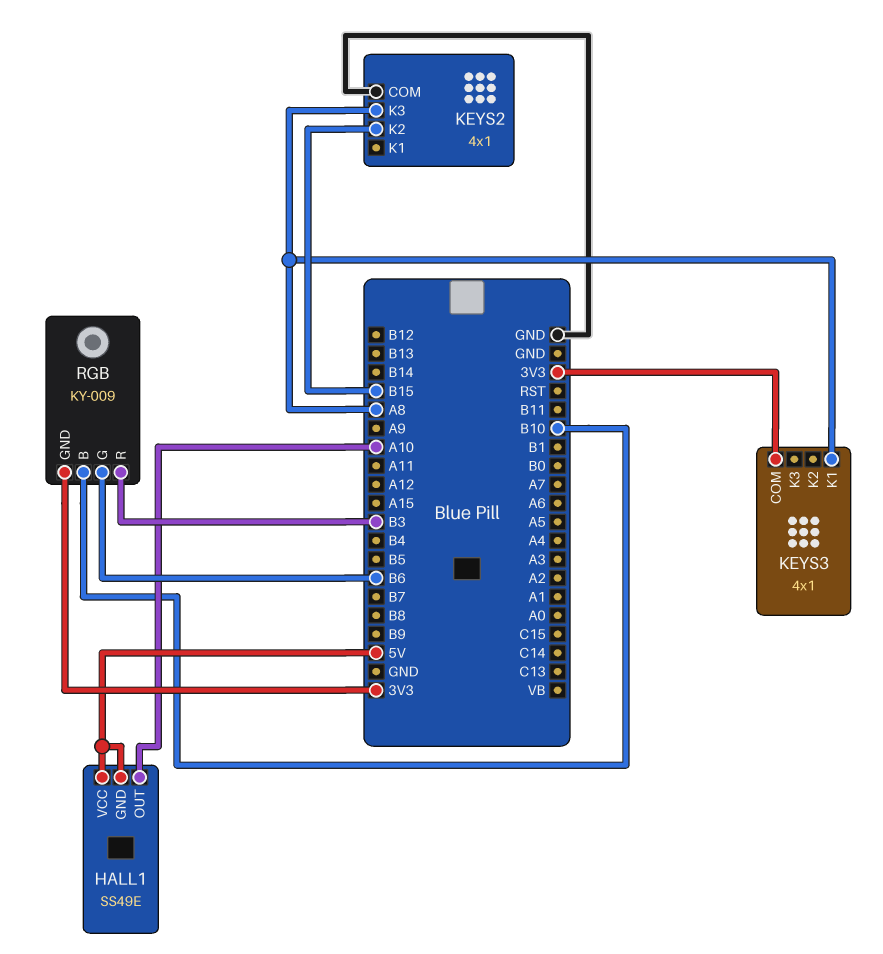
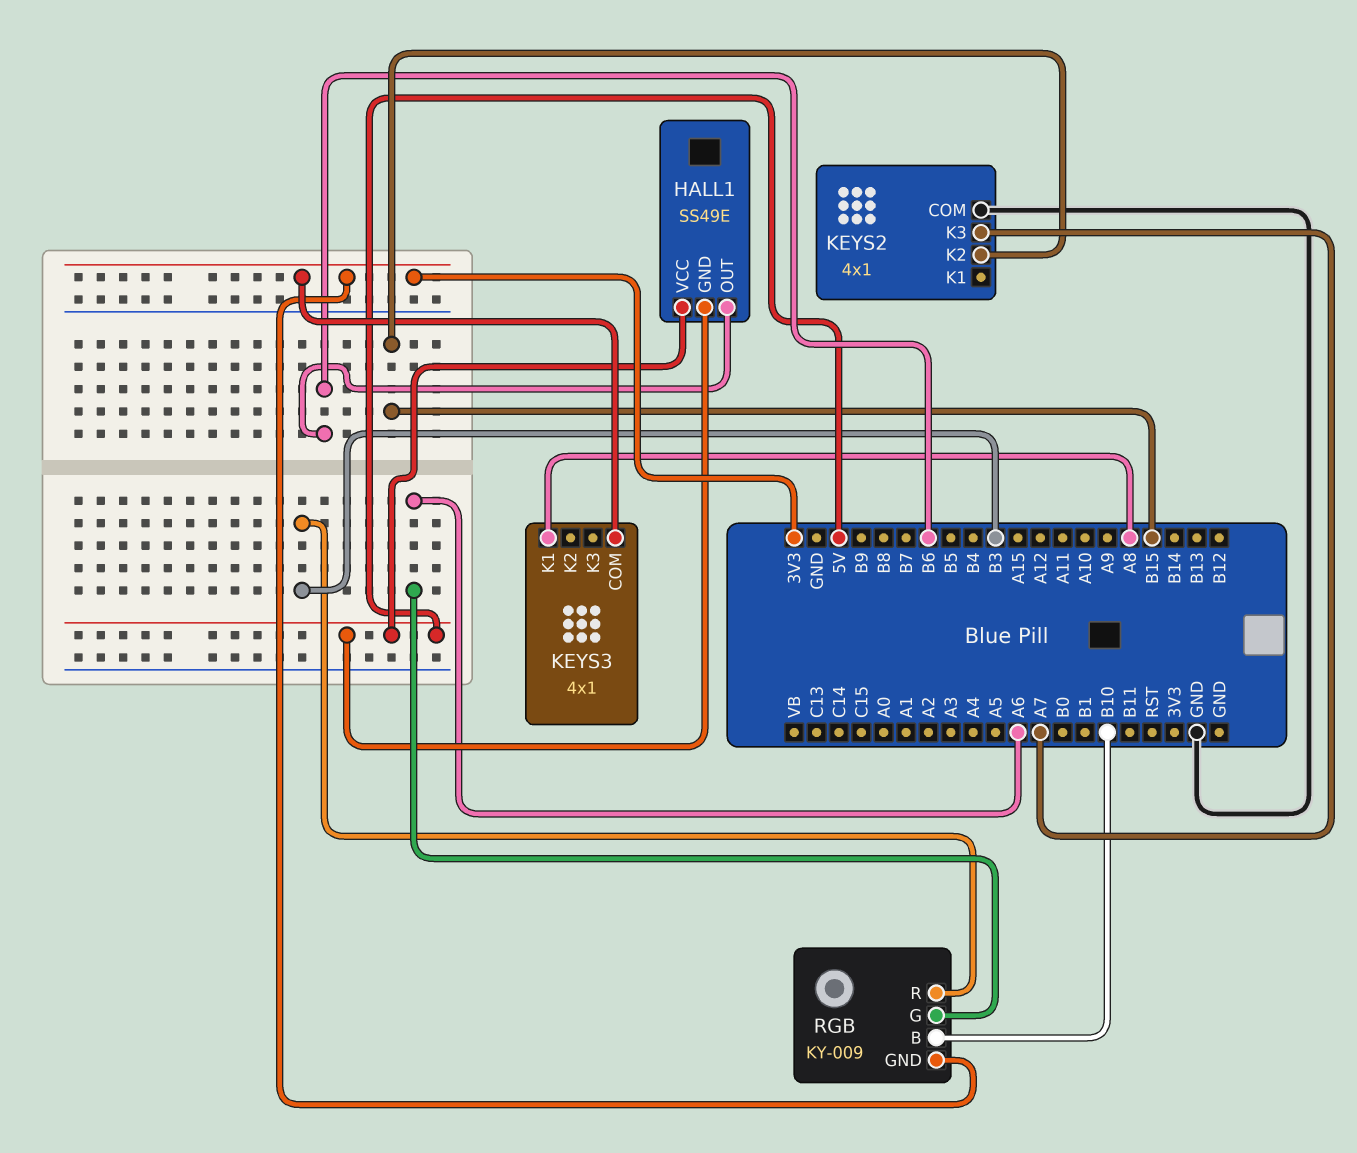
HALL1 pin OUT: A10 -> B6
KEYS2 pin K3: A8 -> A7
RGB pin G: B6 -> A6

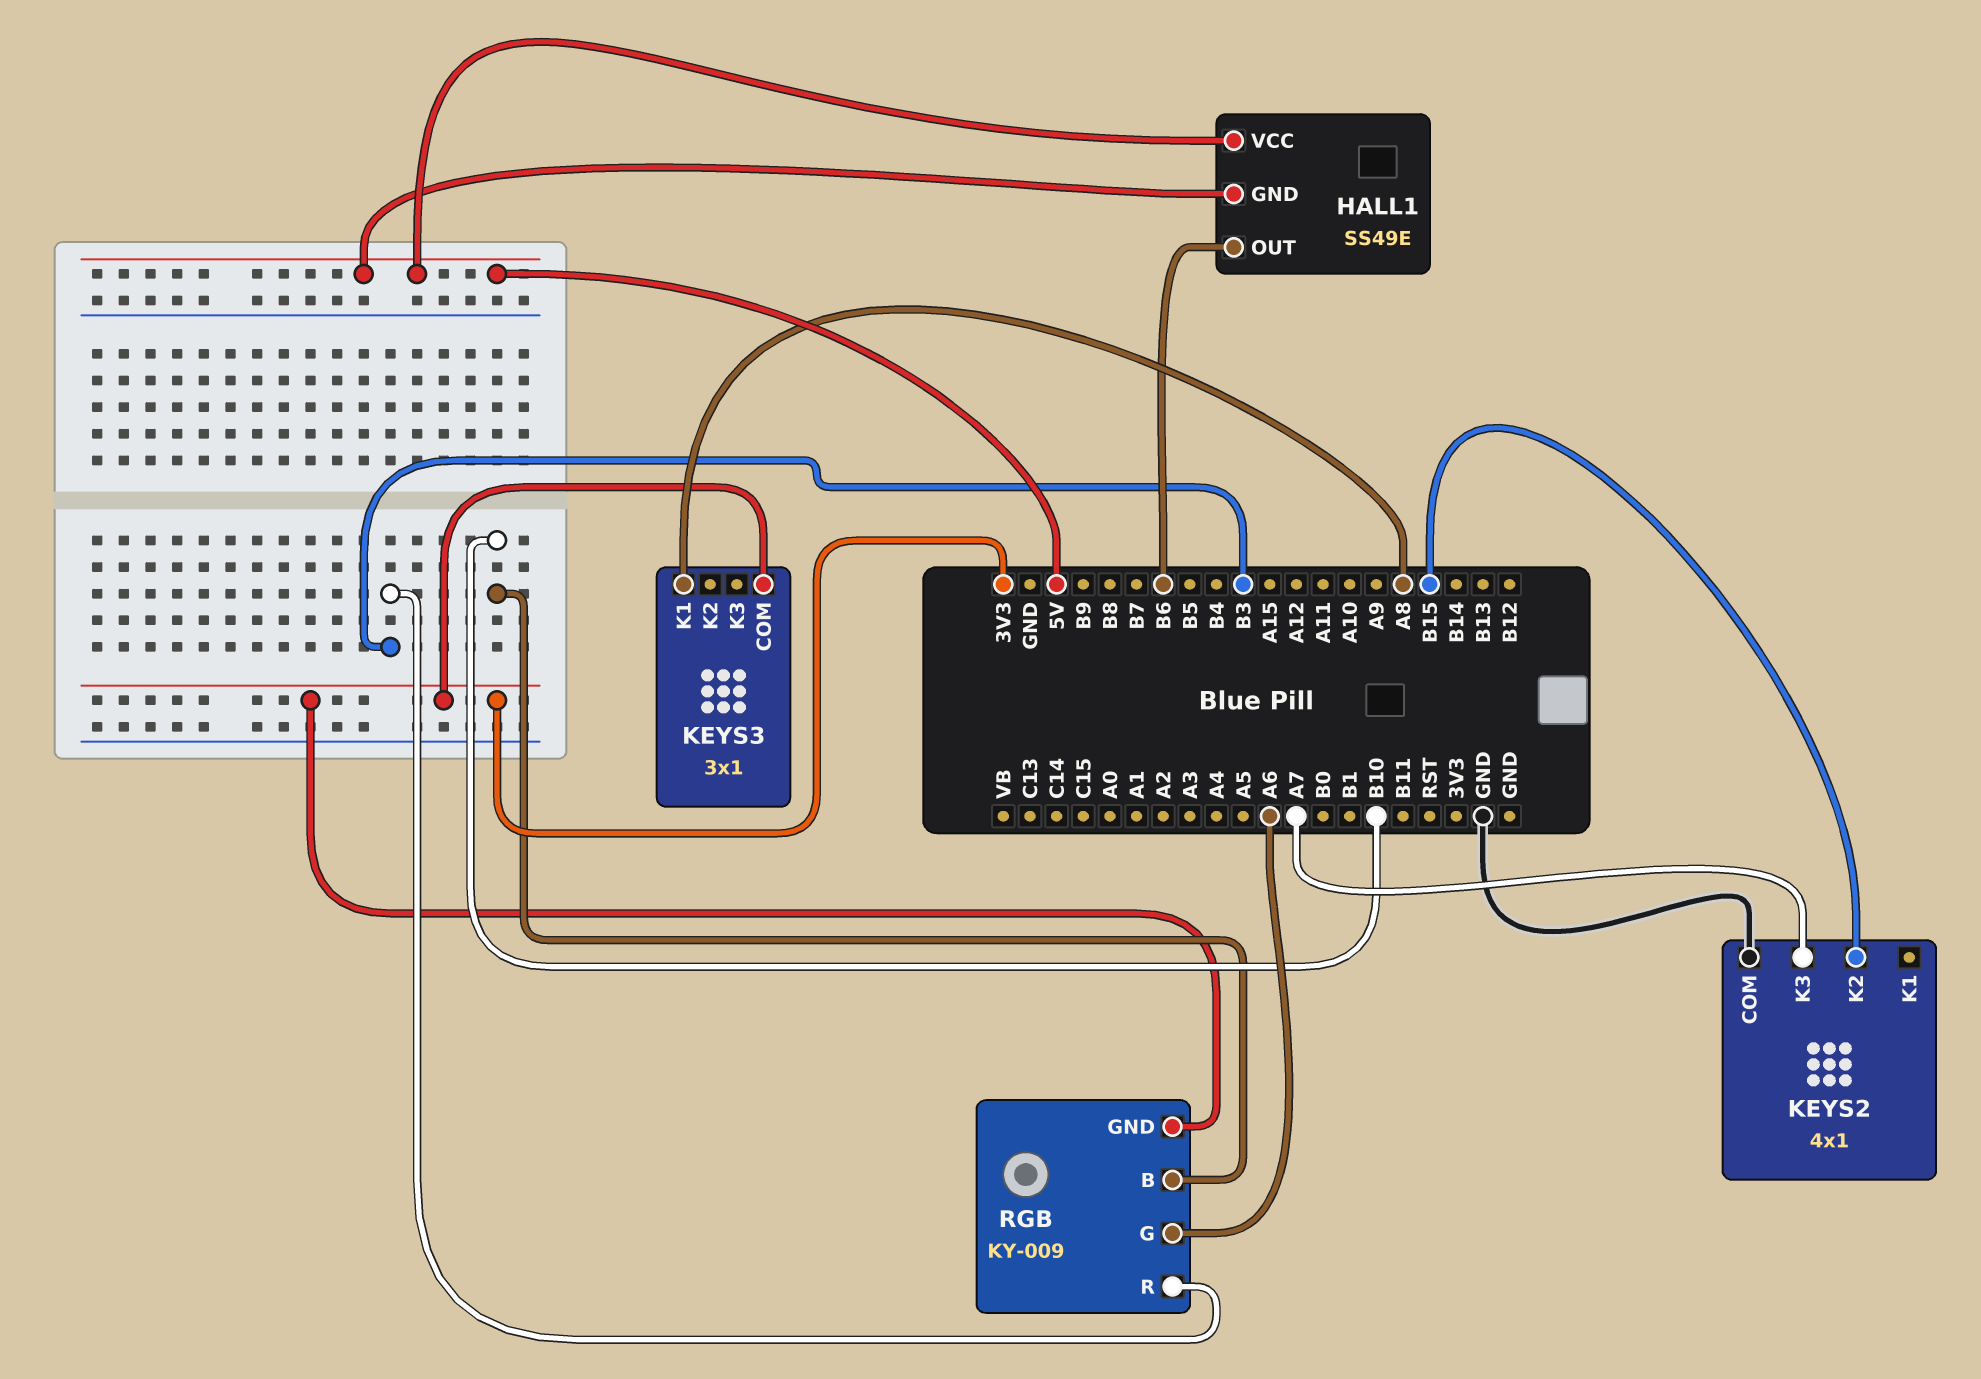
KEYS3: 4x1 -> 3x1

